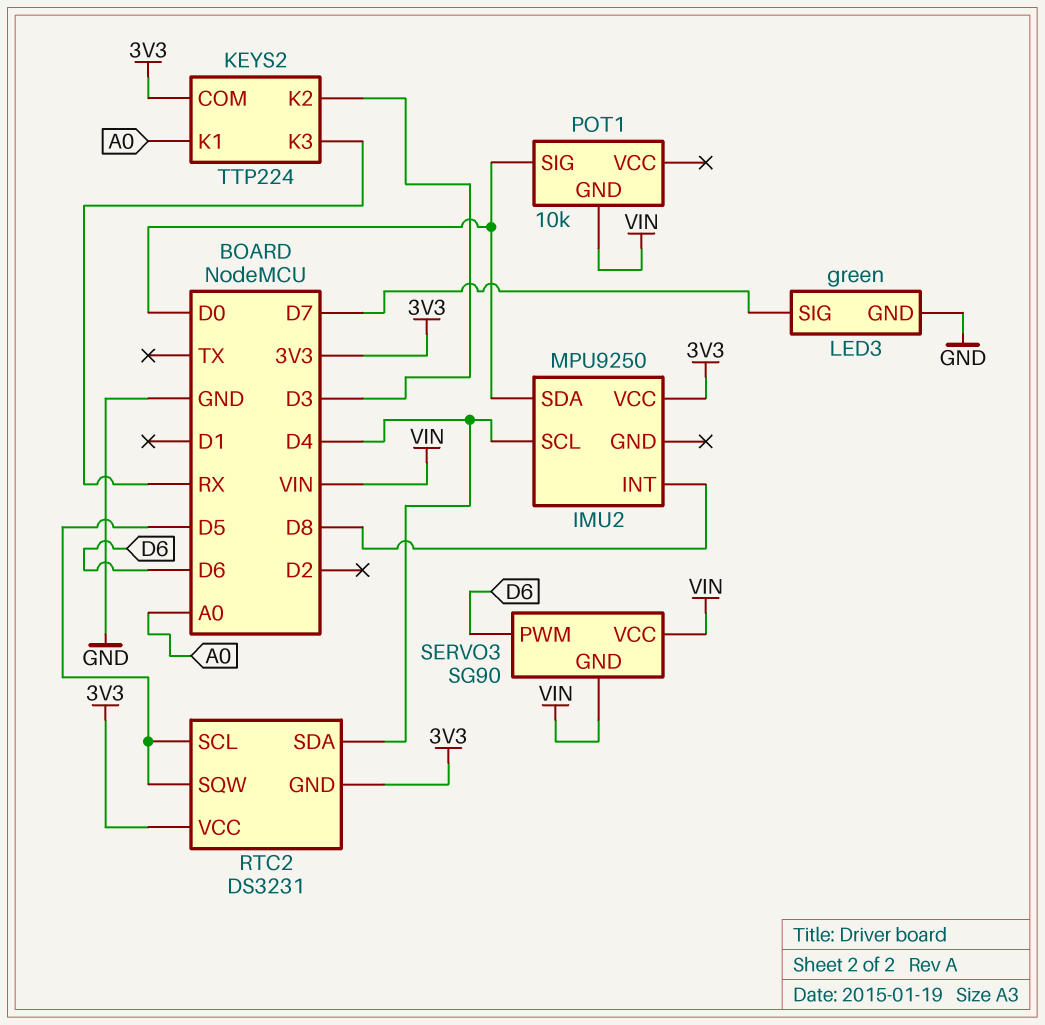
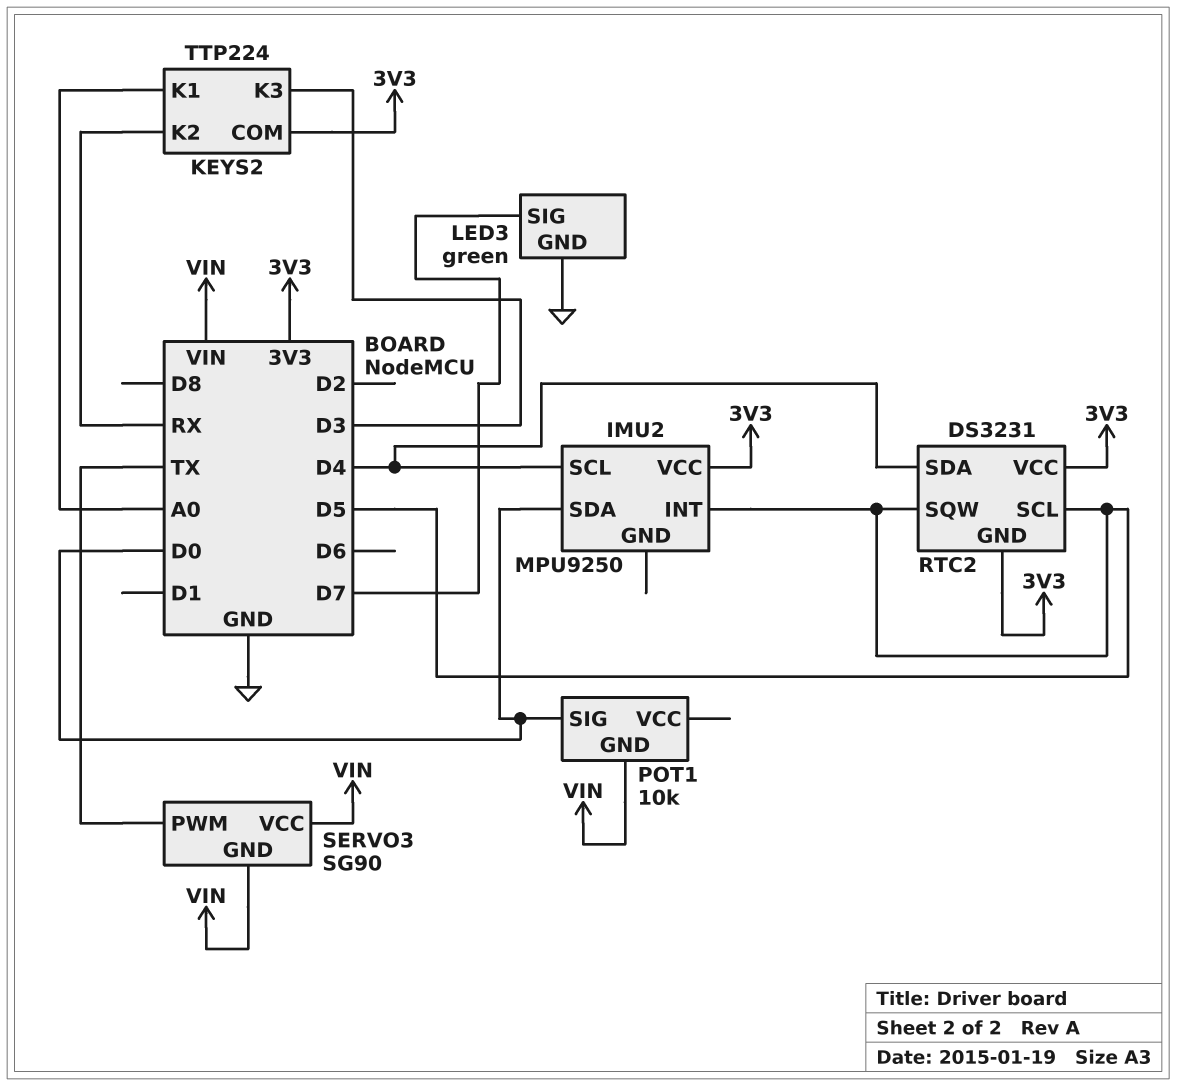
IMU2 pin INT: D8 -> D5
KEYS2 pin K2: D3 -> RX
KEYS2 pin K3: RX -> D3
SERVO3 pin PWM: D6 -> TX

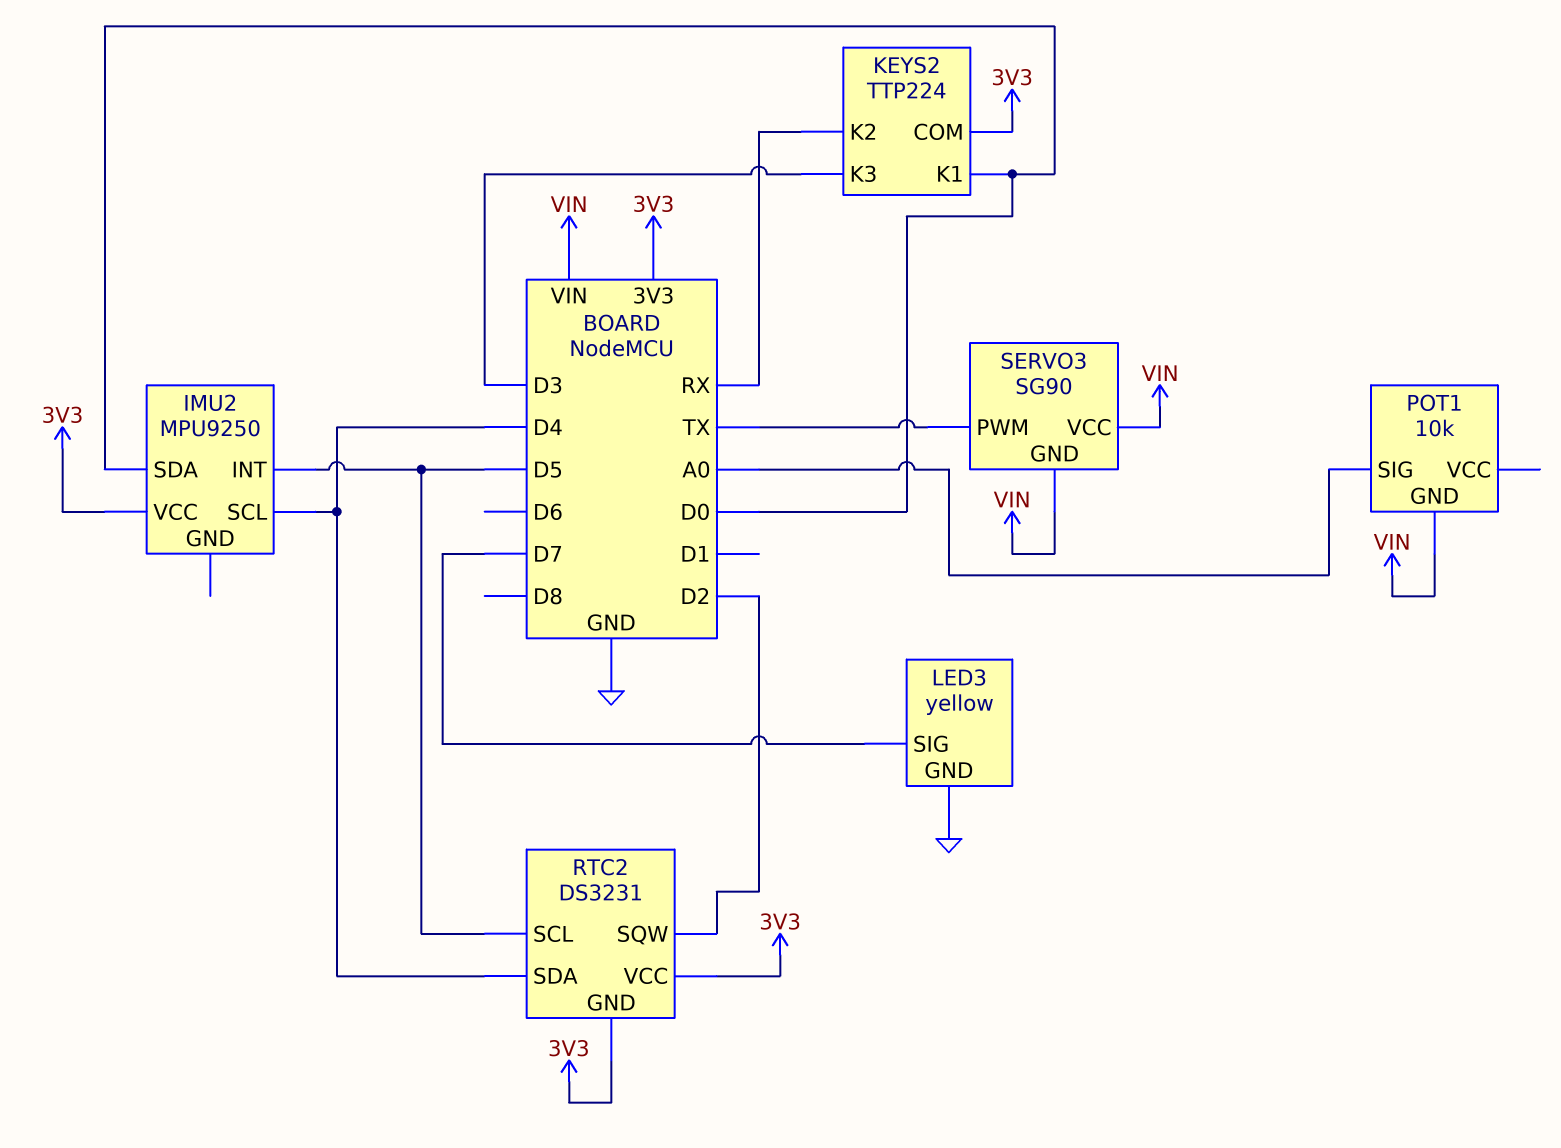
KEYS2 pin K1: A0 -> D0
LED3: green -> yellow
POT1 pin SIG: D0 -> A0
RTC2 pin SQW: D5 -> D2

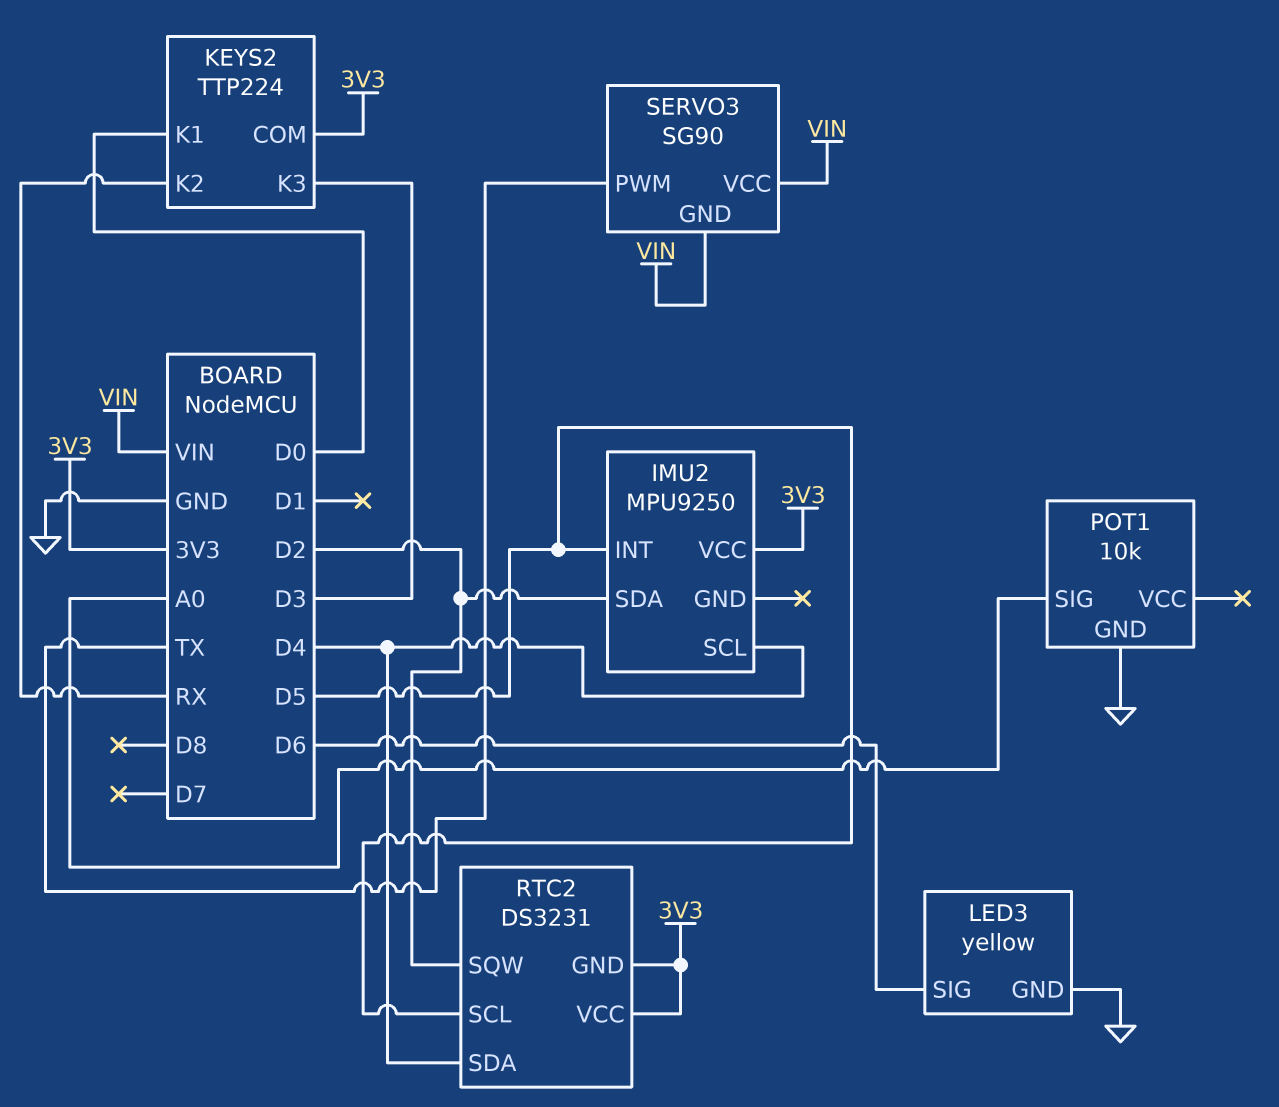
IMU2 pin SDA: D0 -> D2
LED3 pin SIG: D7 -> D6
POT1 pin GND: VIN -> GND

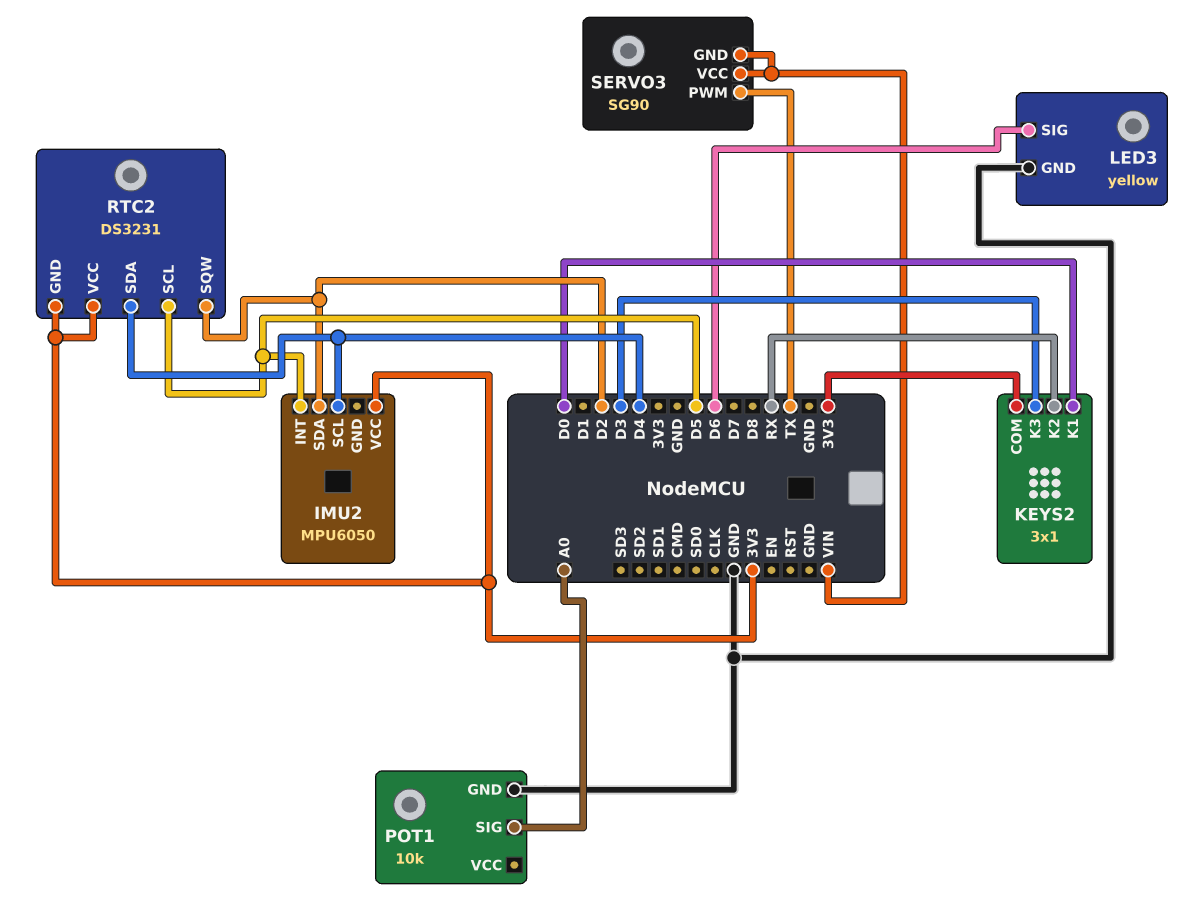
IMU2: MPU9250 -> MPU6050
KEYS2: TTP224 -> 3x1

